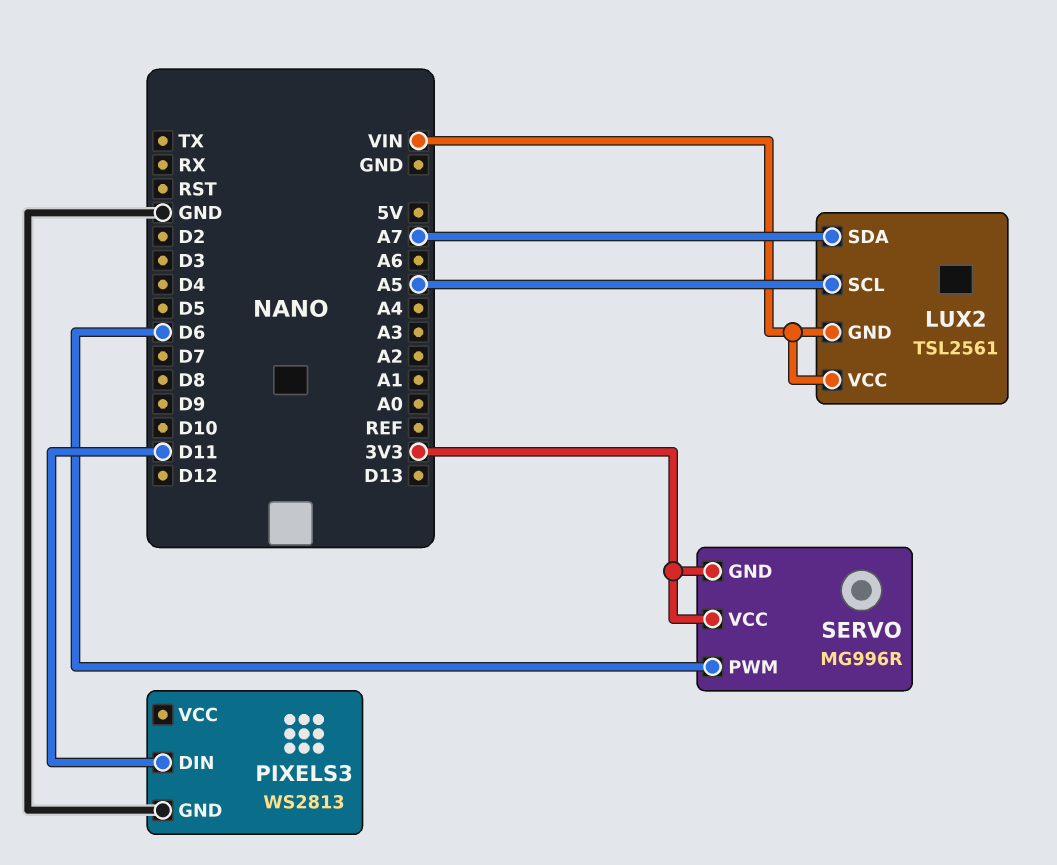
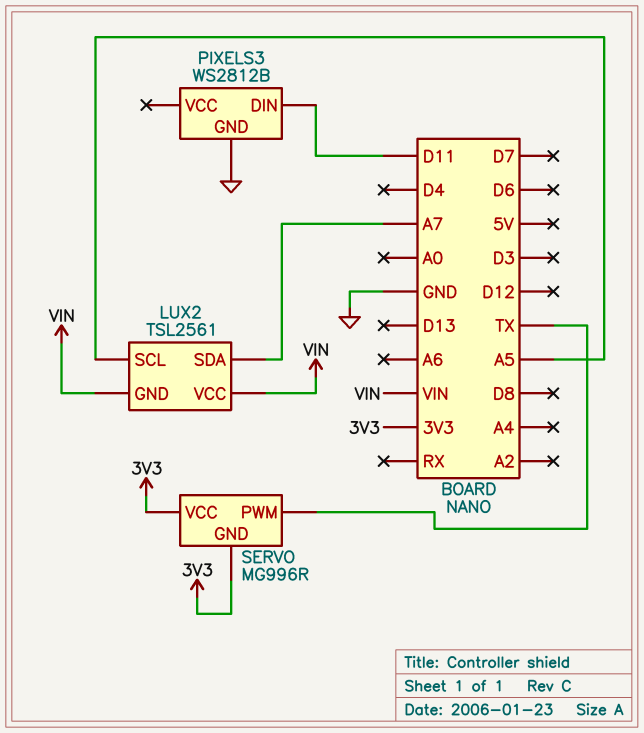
PIXELS3: WS2813 -> WS2812B
SERVO pin PWM: D6 -> TX

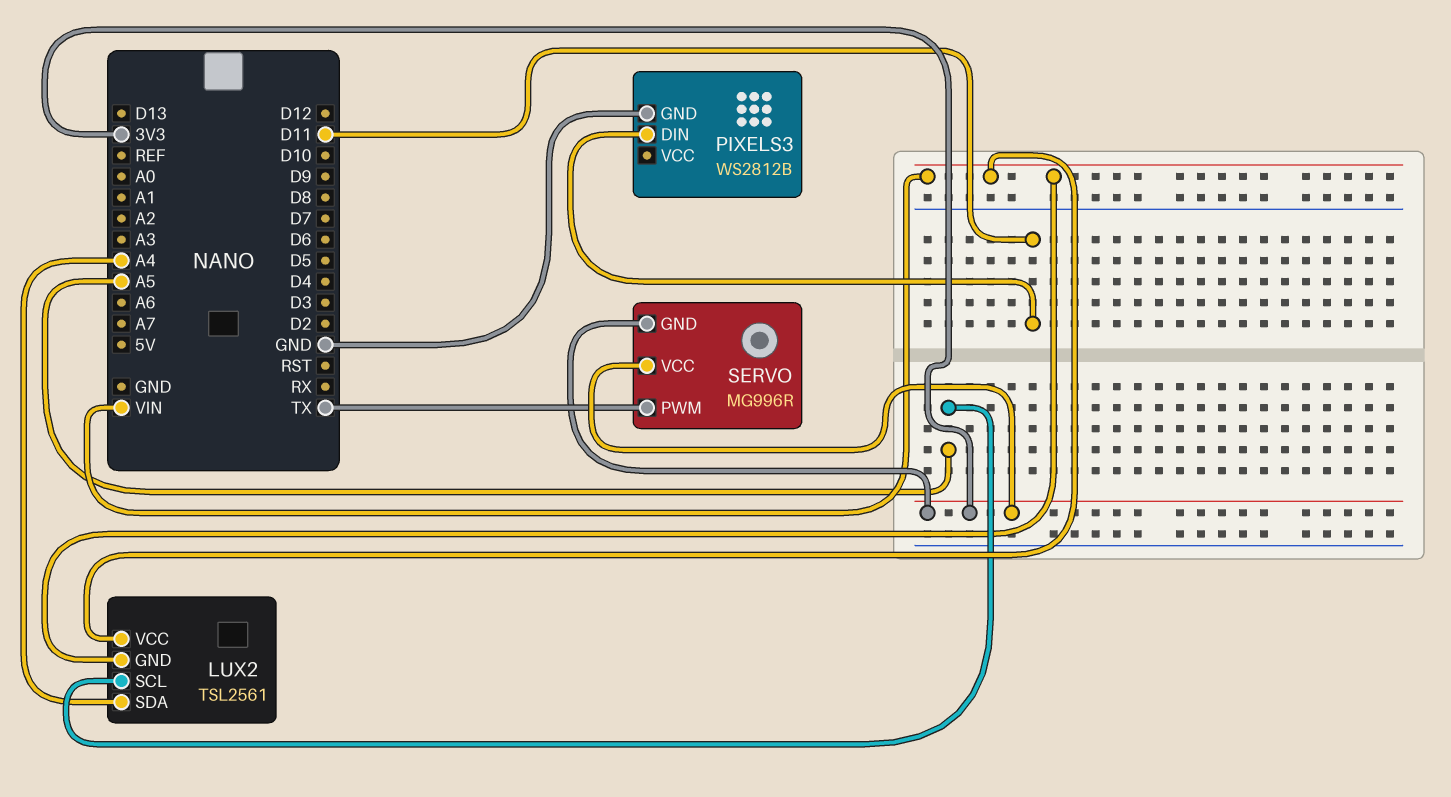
LUX2 pin SDA: A7 -> A4

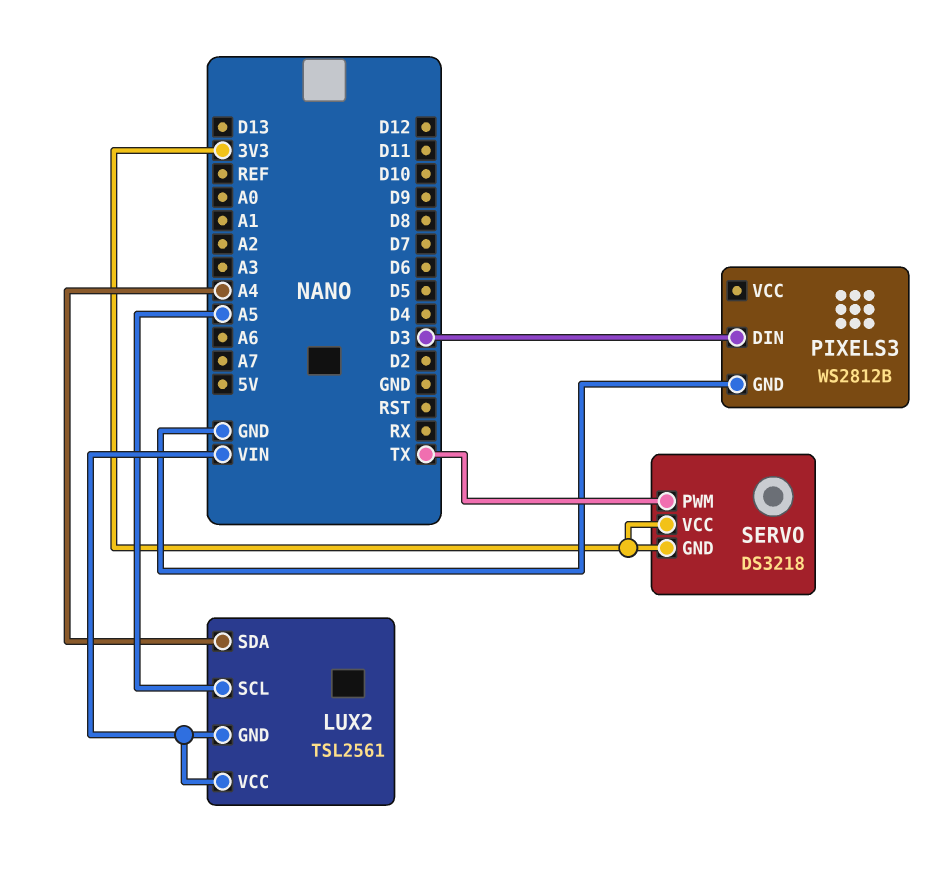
PIXELS3 pin DIN: D11 -> D3
SERVO: MG996R -> DS3218

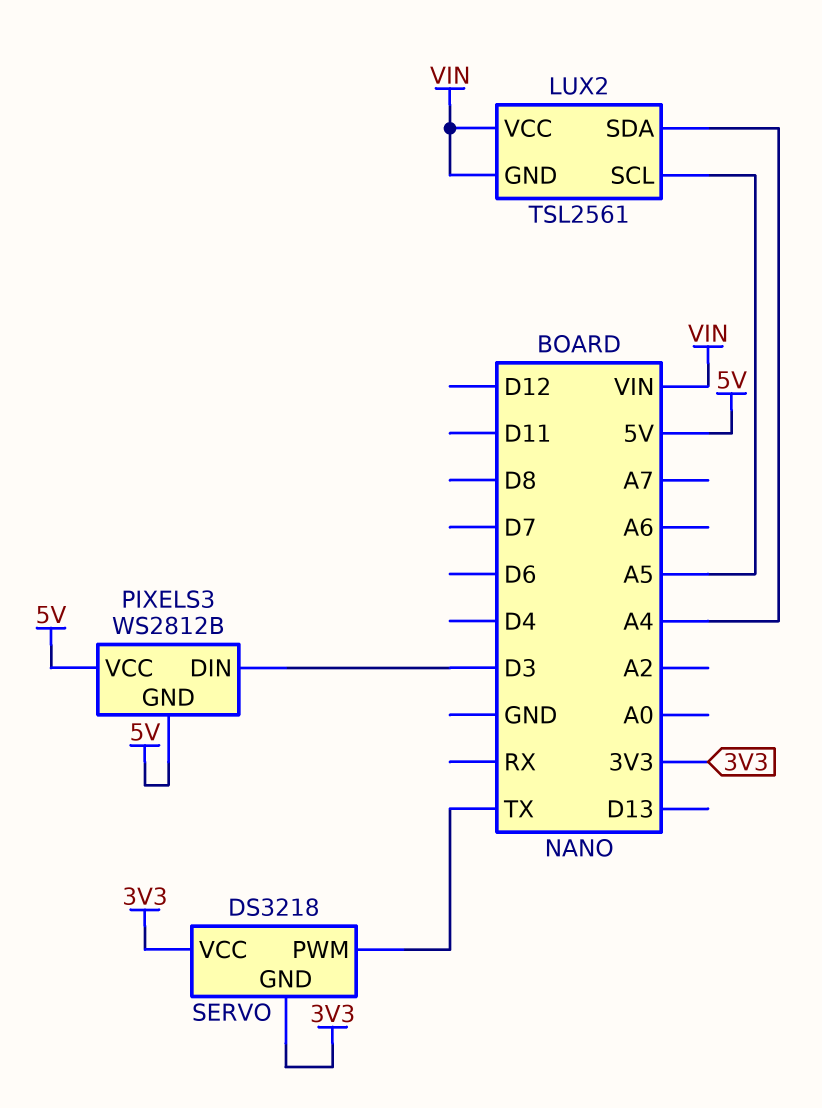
PIXELS3 pin GND: GND -> 5V
PIXELS3 pin VCC: none -> 5V

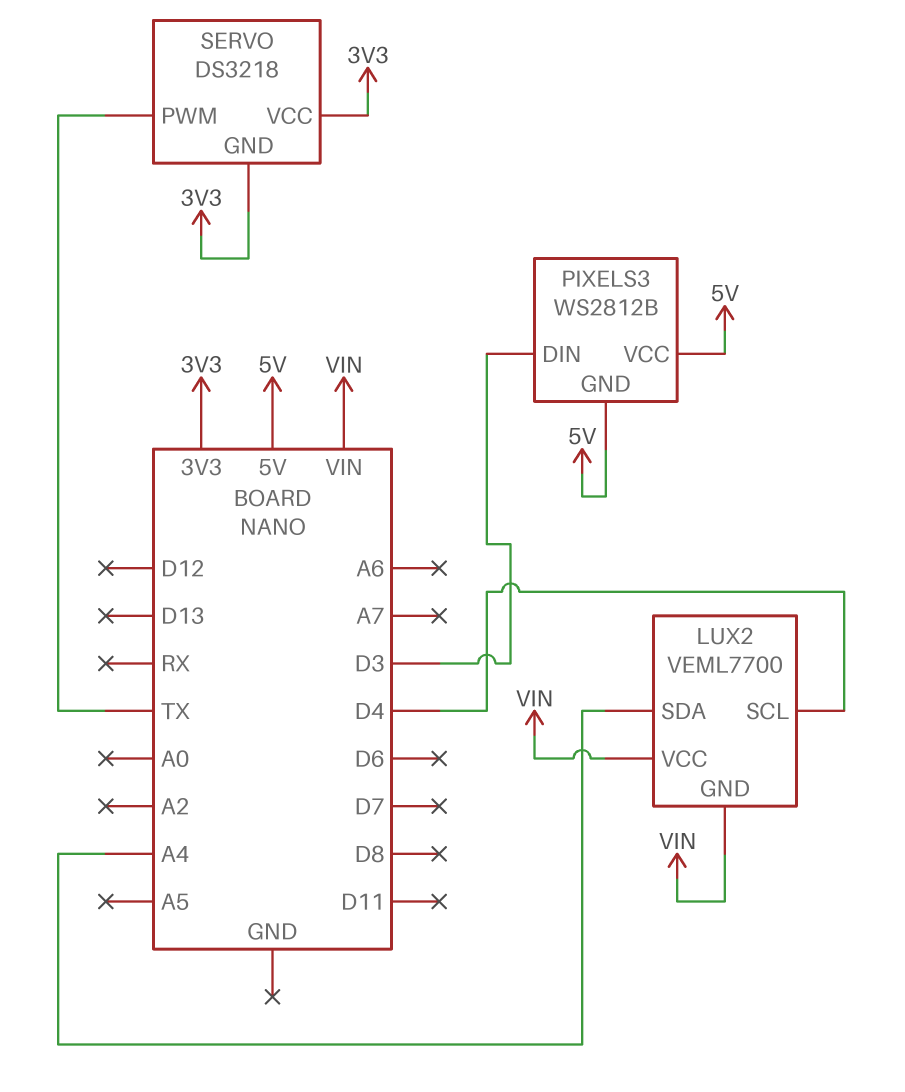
LUX2: TSL2561 -> VEML7700
LUX2 pin SCL: A5 -> D4

